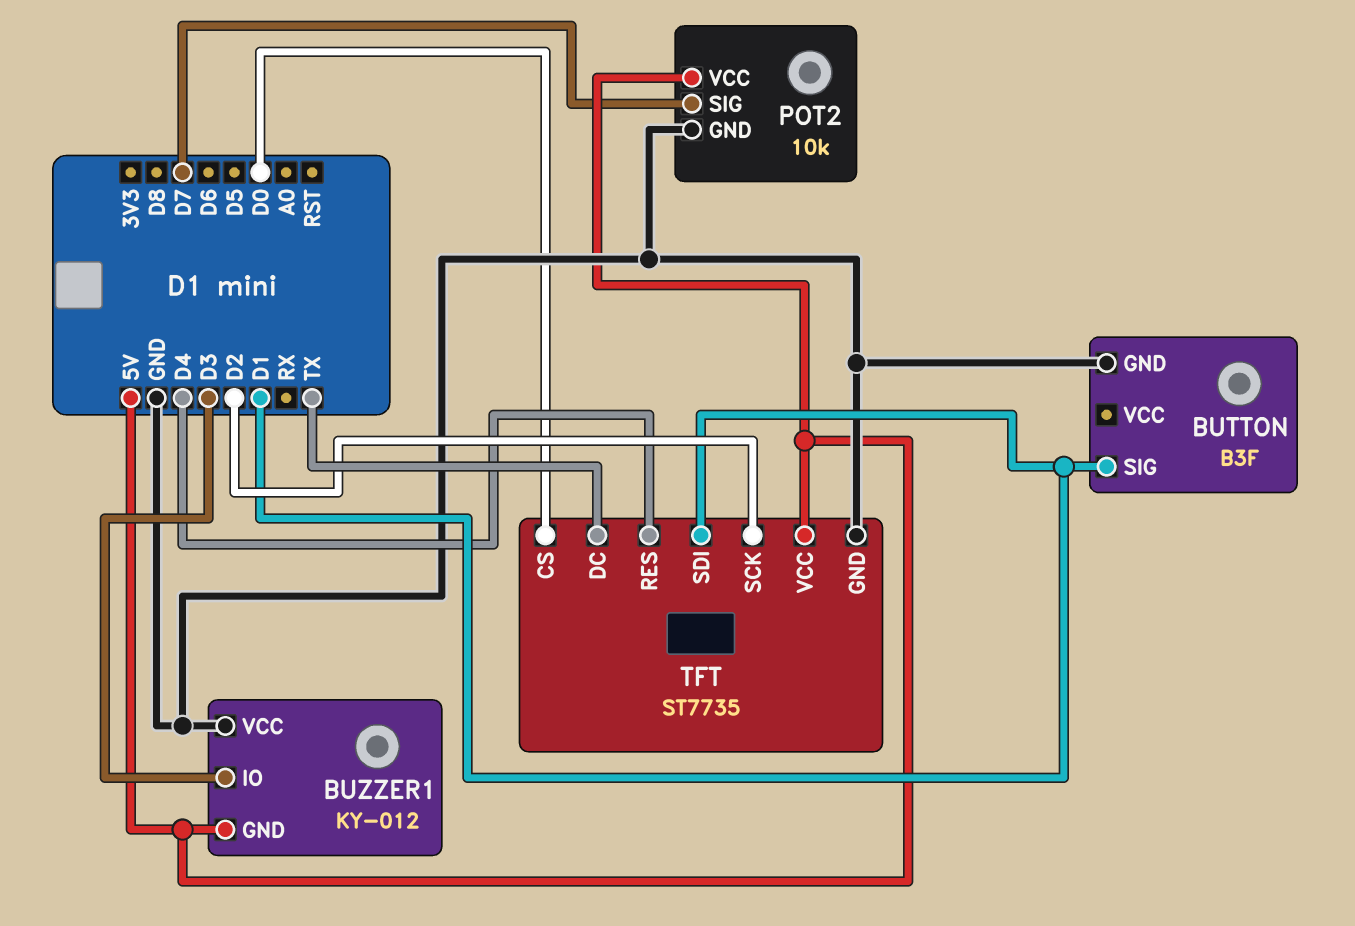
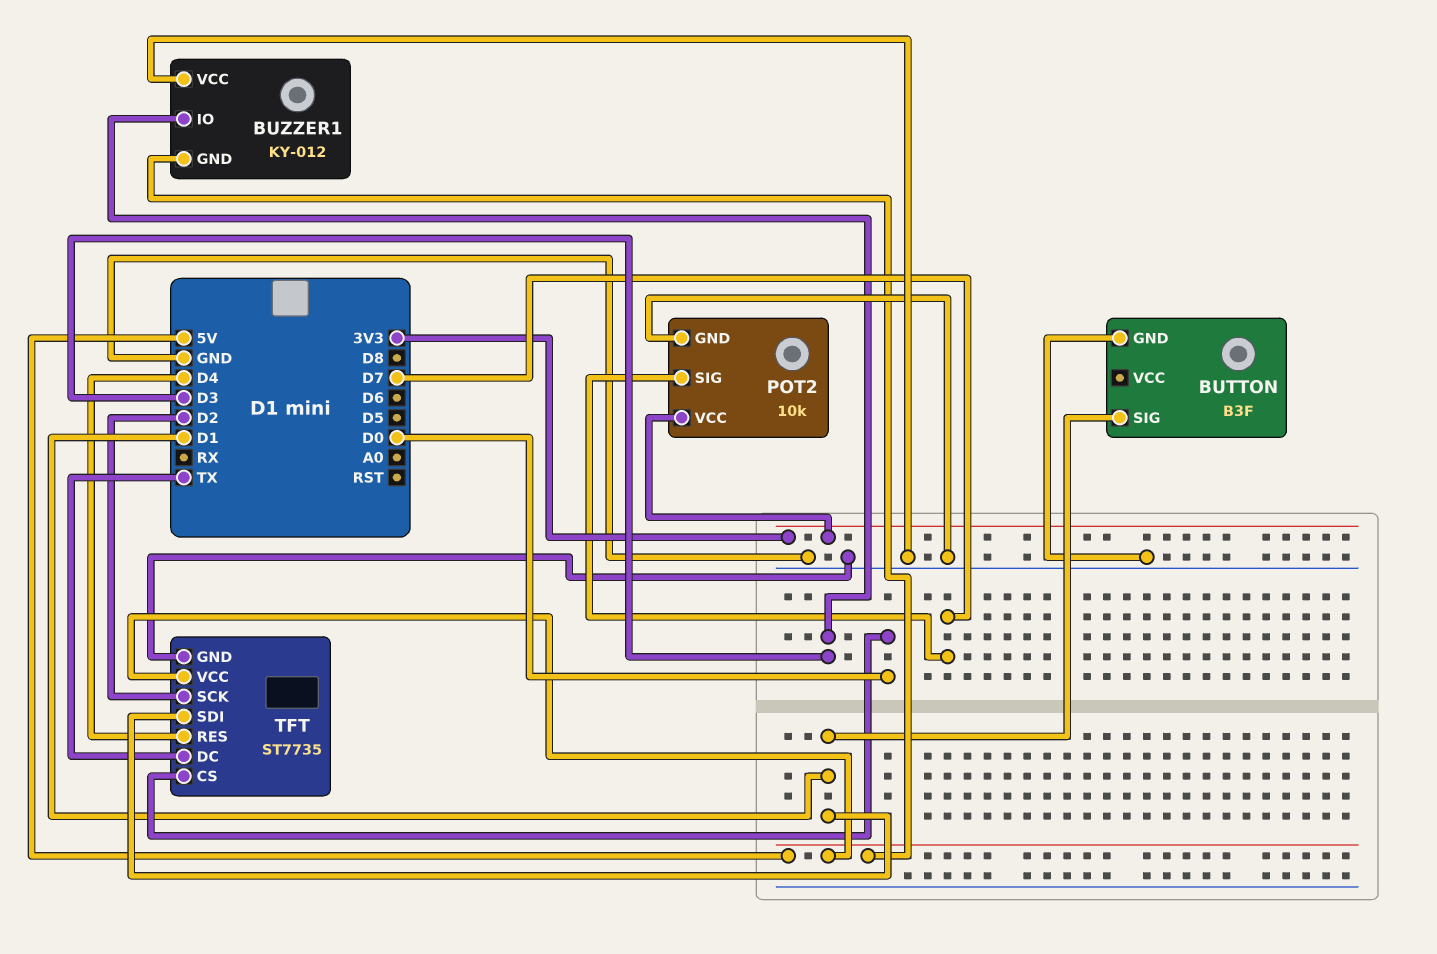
POT2 pin VCC: 5V -> 3V3

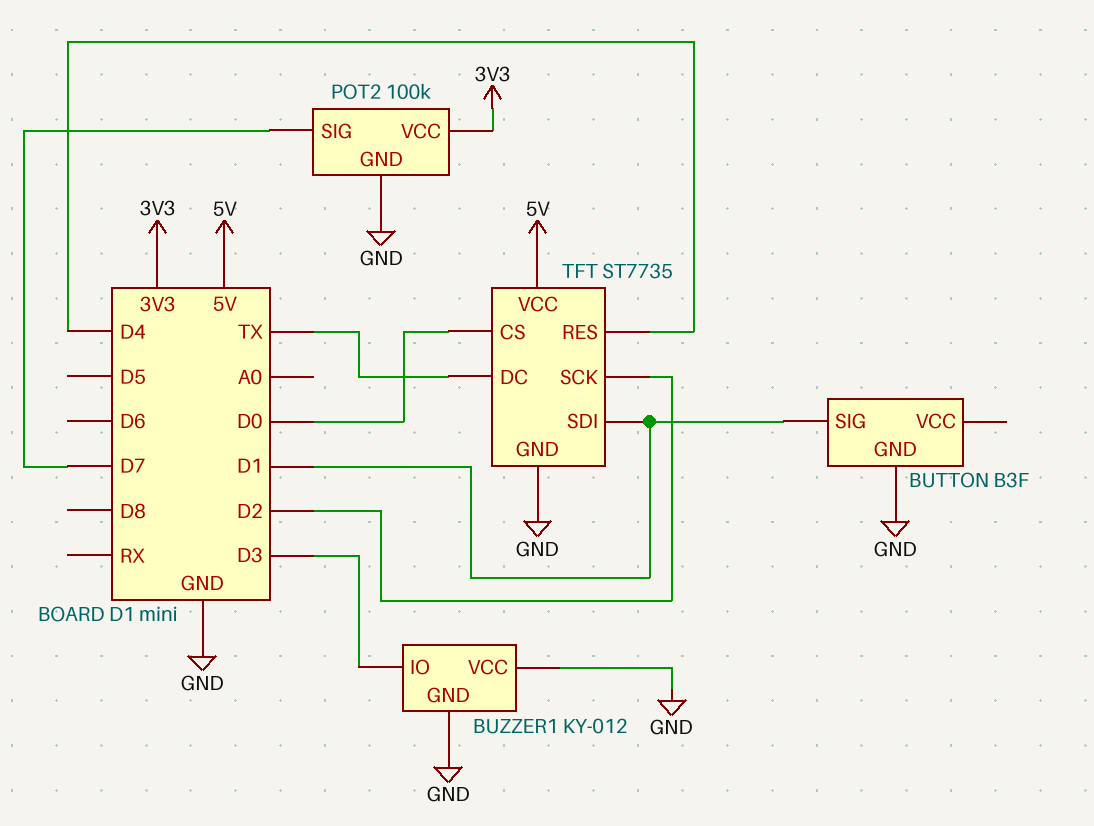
BUZZER1 pin GND: 5V -> GND
POT2: 10k -> 100k

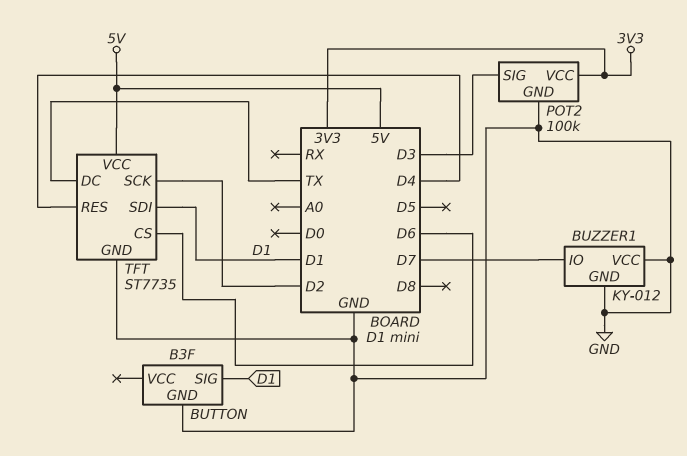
BUZZER1 pin IO: D3 -> D7
POT2 pin SIG: D7 -> D3
TFT pin CS: D0 -> D6

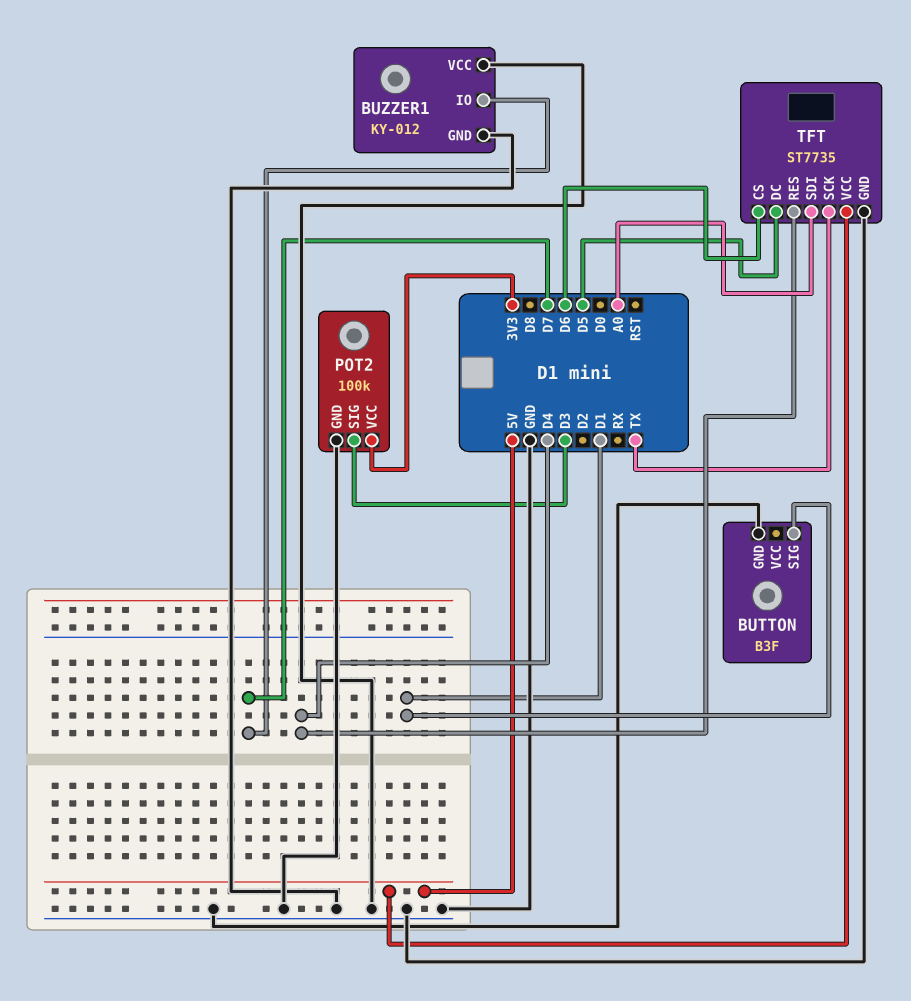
TFT pin DC: TX -> D5
TFT pin SCK: D2 -> TX
TFT pin SDI: D1 -> A0

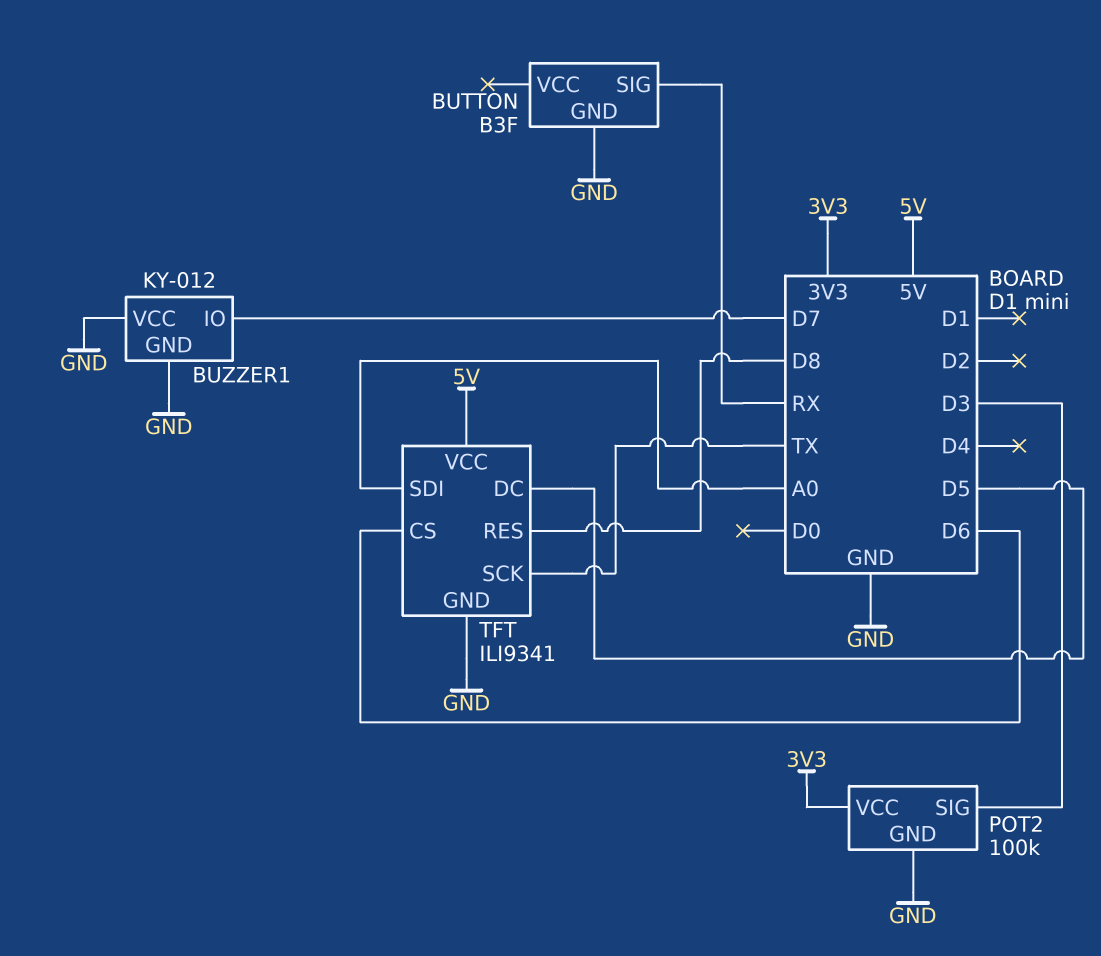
BUTTON pin SIG: D1 -> RX
TFT: ST7735 -> ILI9341
TFT pin RES: D4 -> D8

